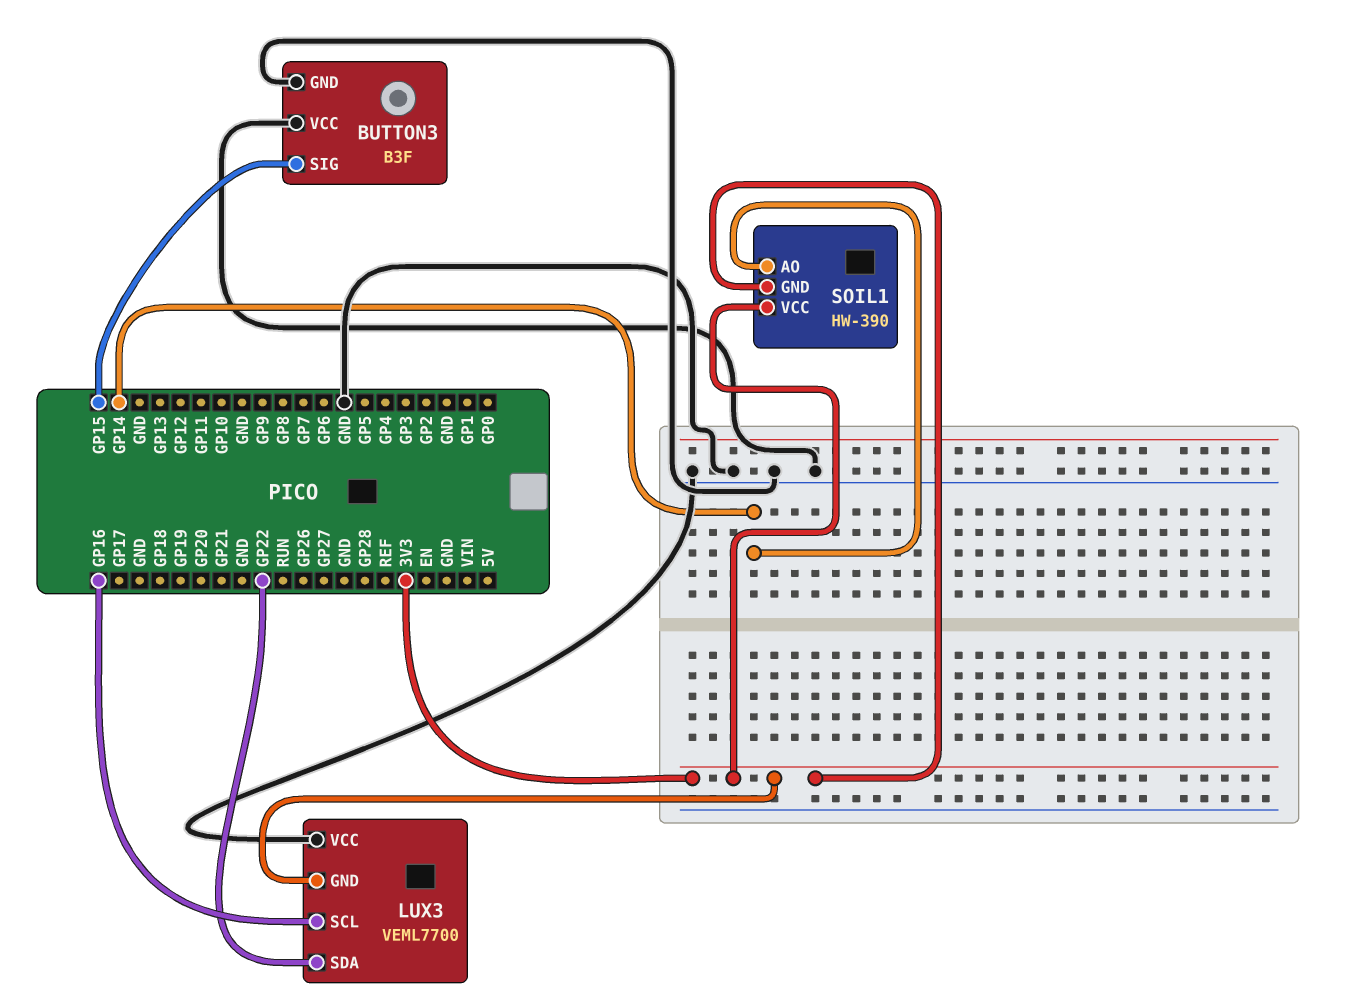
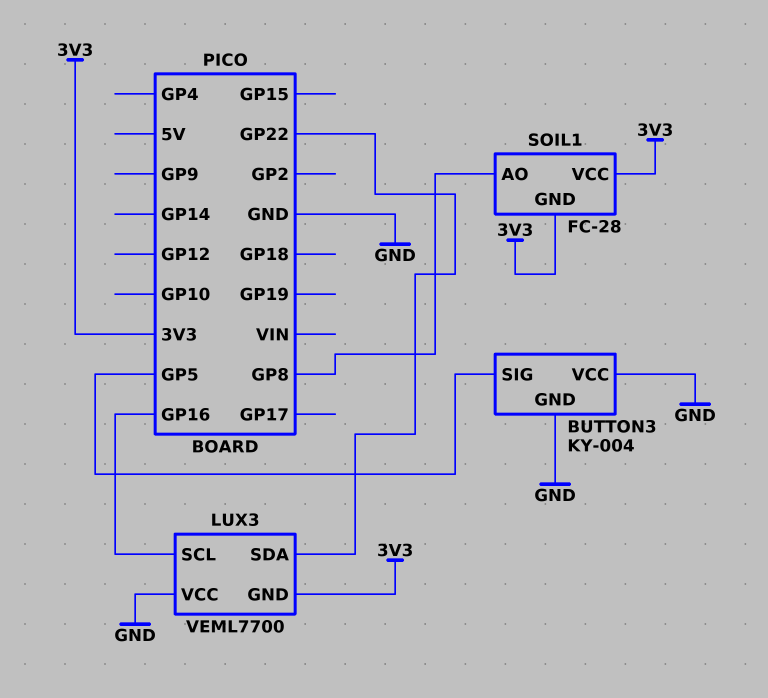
BUTTON3: B3F -> KY-004
BUTTON3 pin SIG: GP15 -> GP5
SOIL1: HW-390 -> FC-28
SOIL1 pin AO: GP14 -> GP8

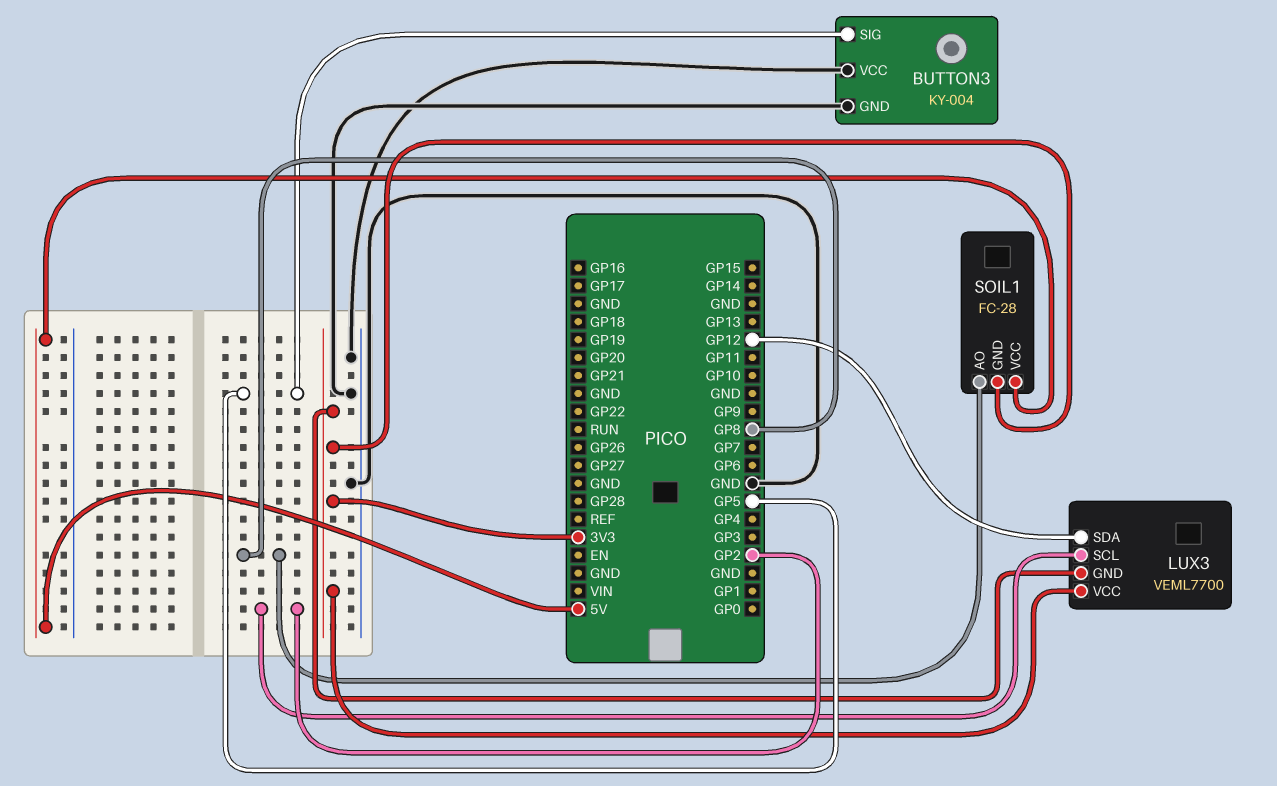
LUX3 pin SCL: GP16 -> GP2
LUX3 pin SDA: GP22 -> GP12
LUX3 pin VCC: GND -> 3V3
SOIL1 pin VCC: 3V3 -> 5V

